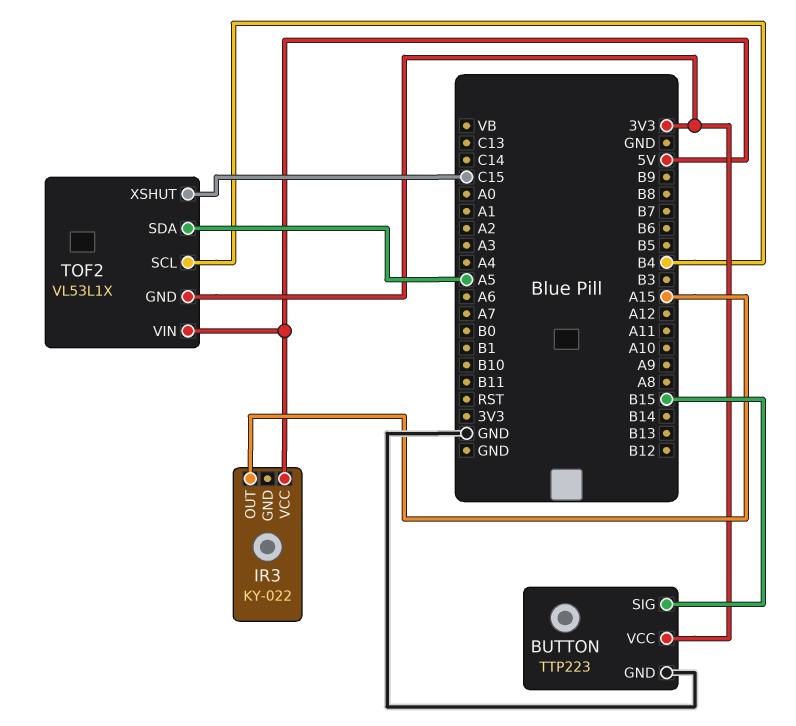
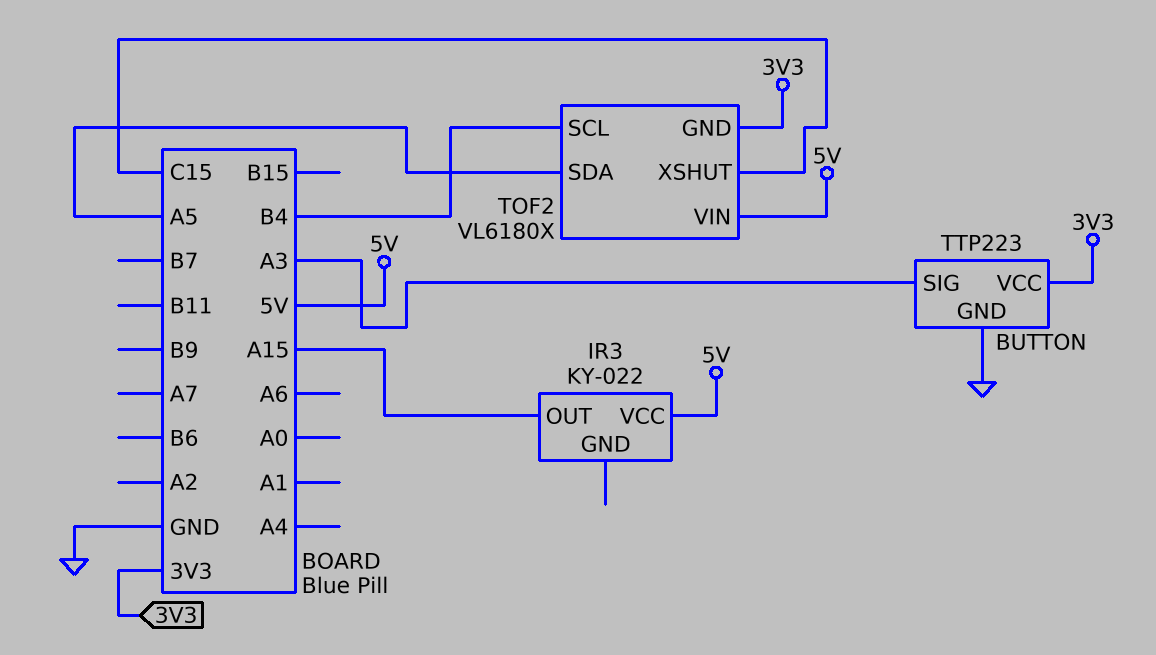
BUTTON pin SIG: B15 -> A3
TOF2: VL53L1X -> VL6180X

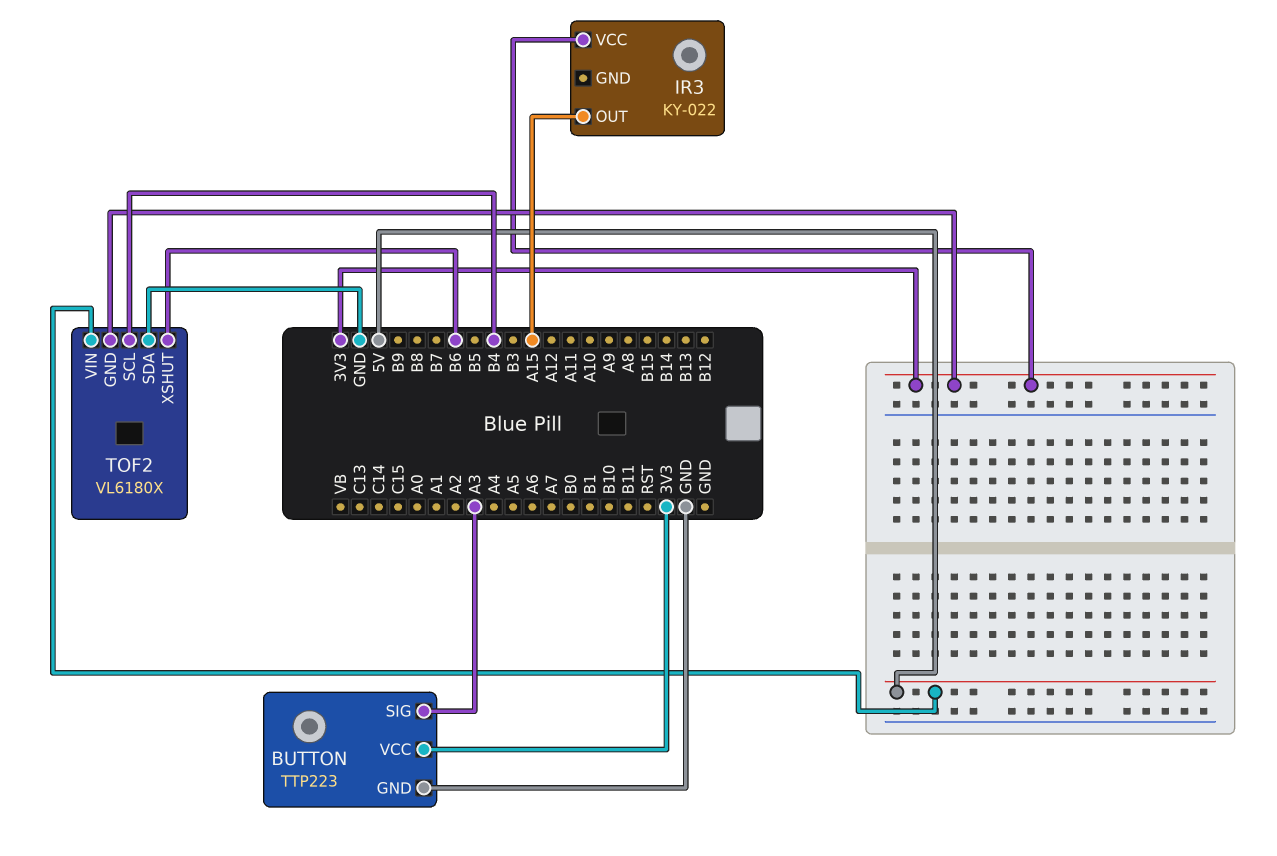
IR3 pin VCC: 5V -> 3V3
TOF2 pin SDA: A5 -> GND
TOF2 pin XSHUT: C15 -> B6

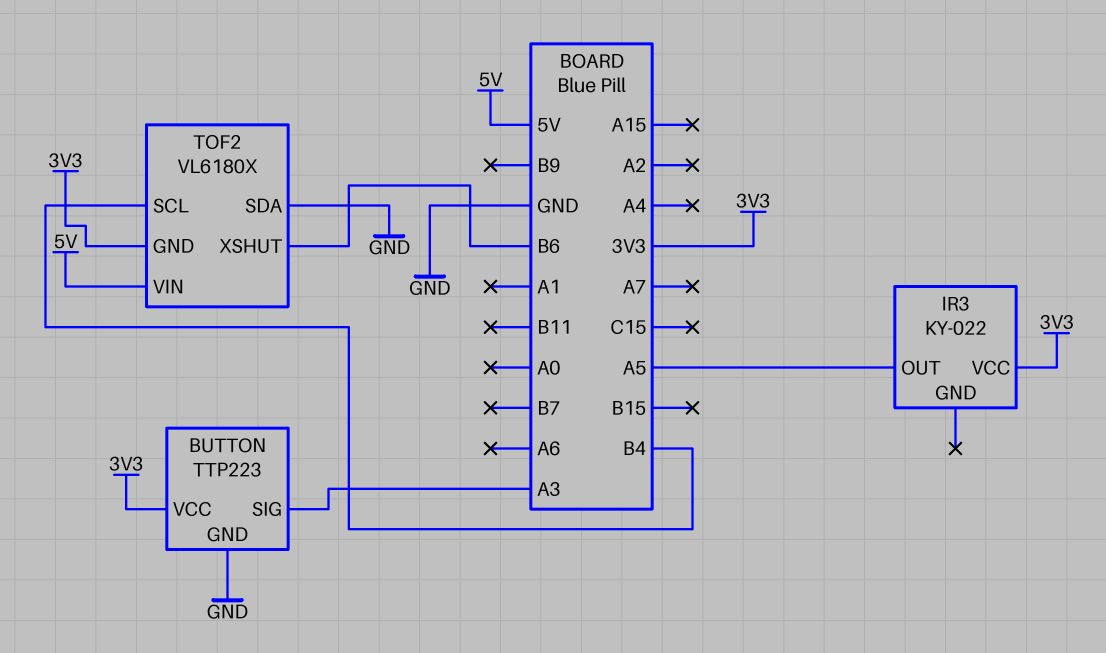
IR3 pin OUT: A15 -> A5

